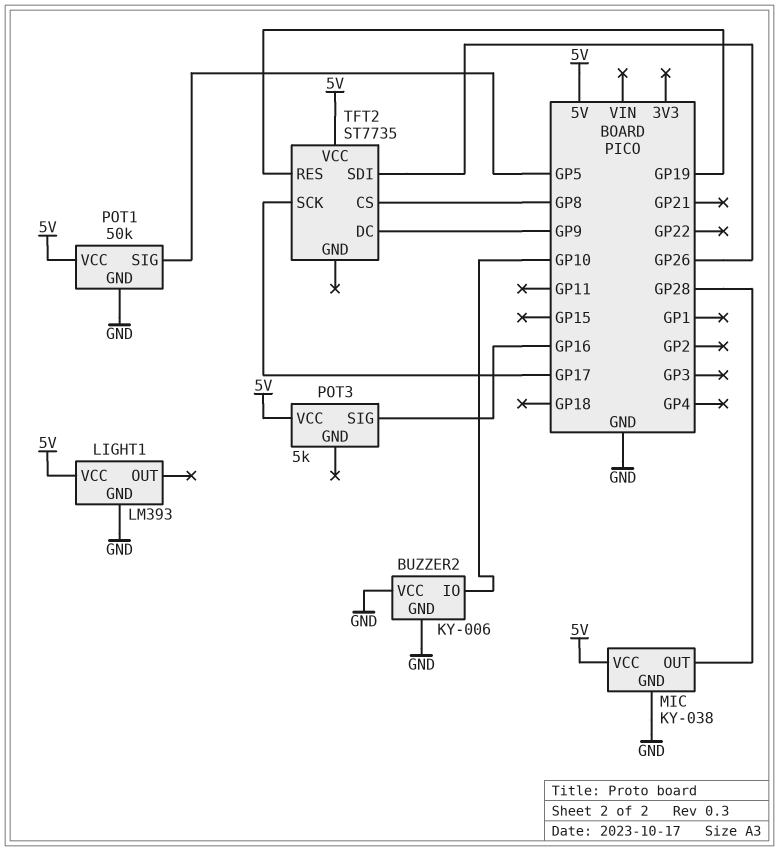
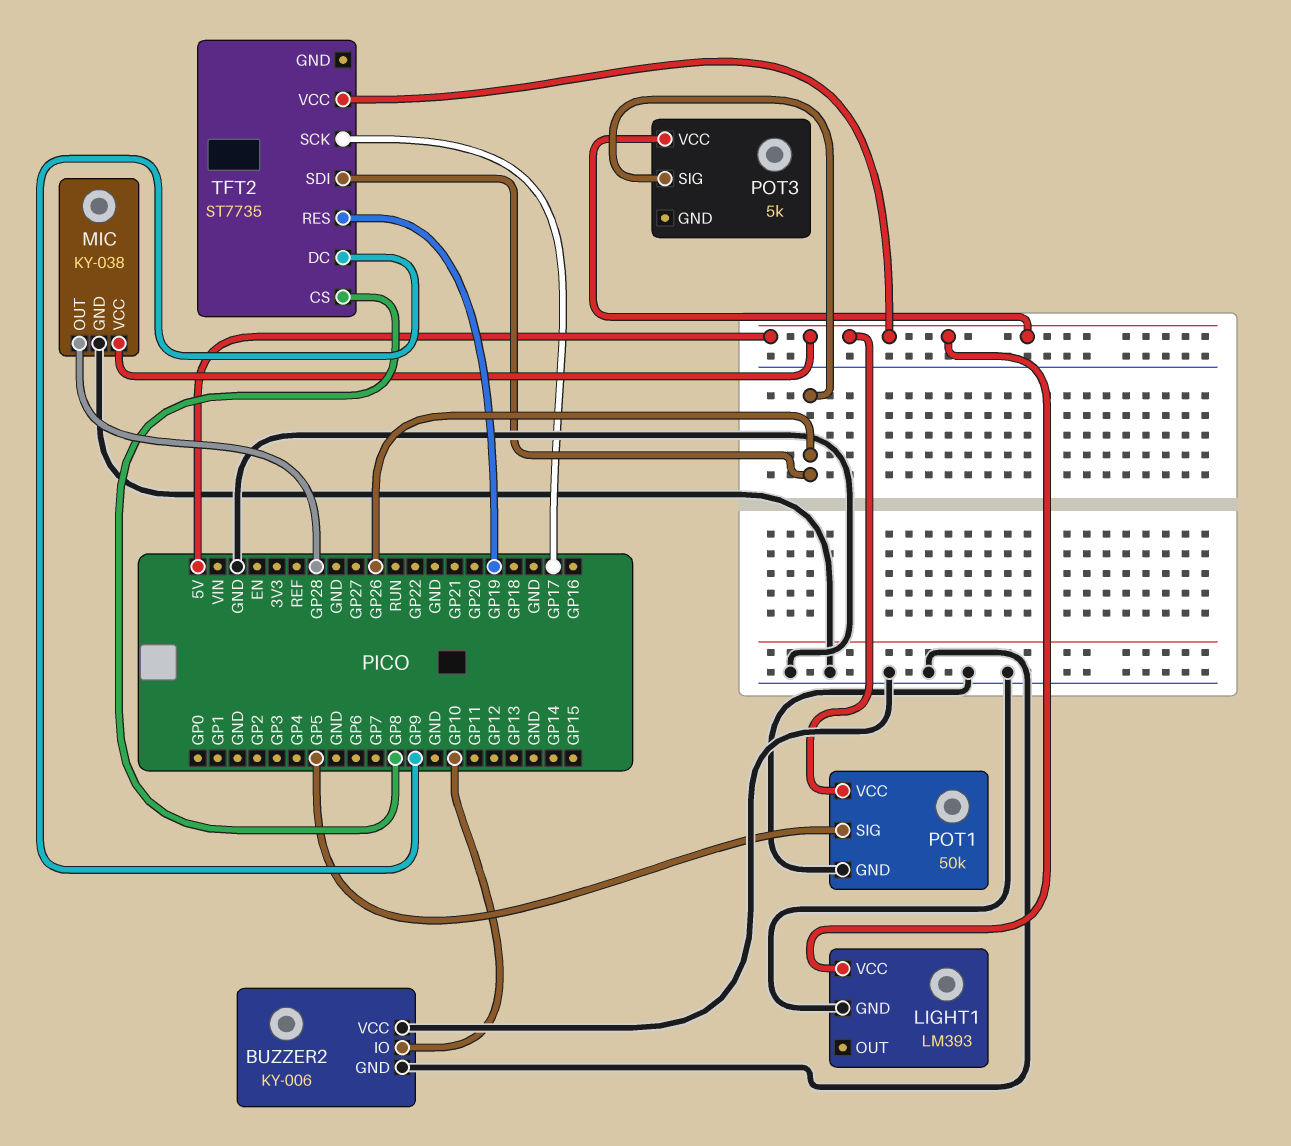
POT3 pin SIG: GP16 -> GP26

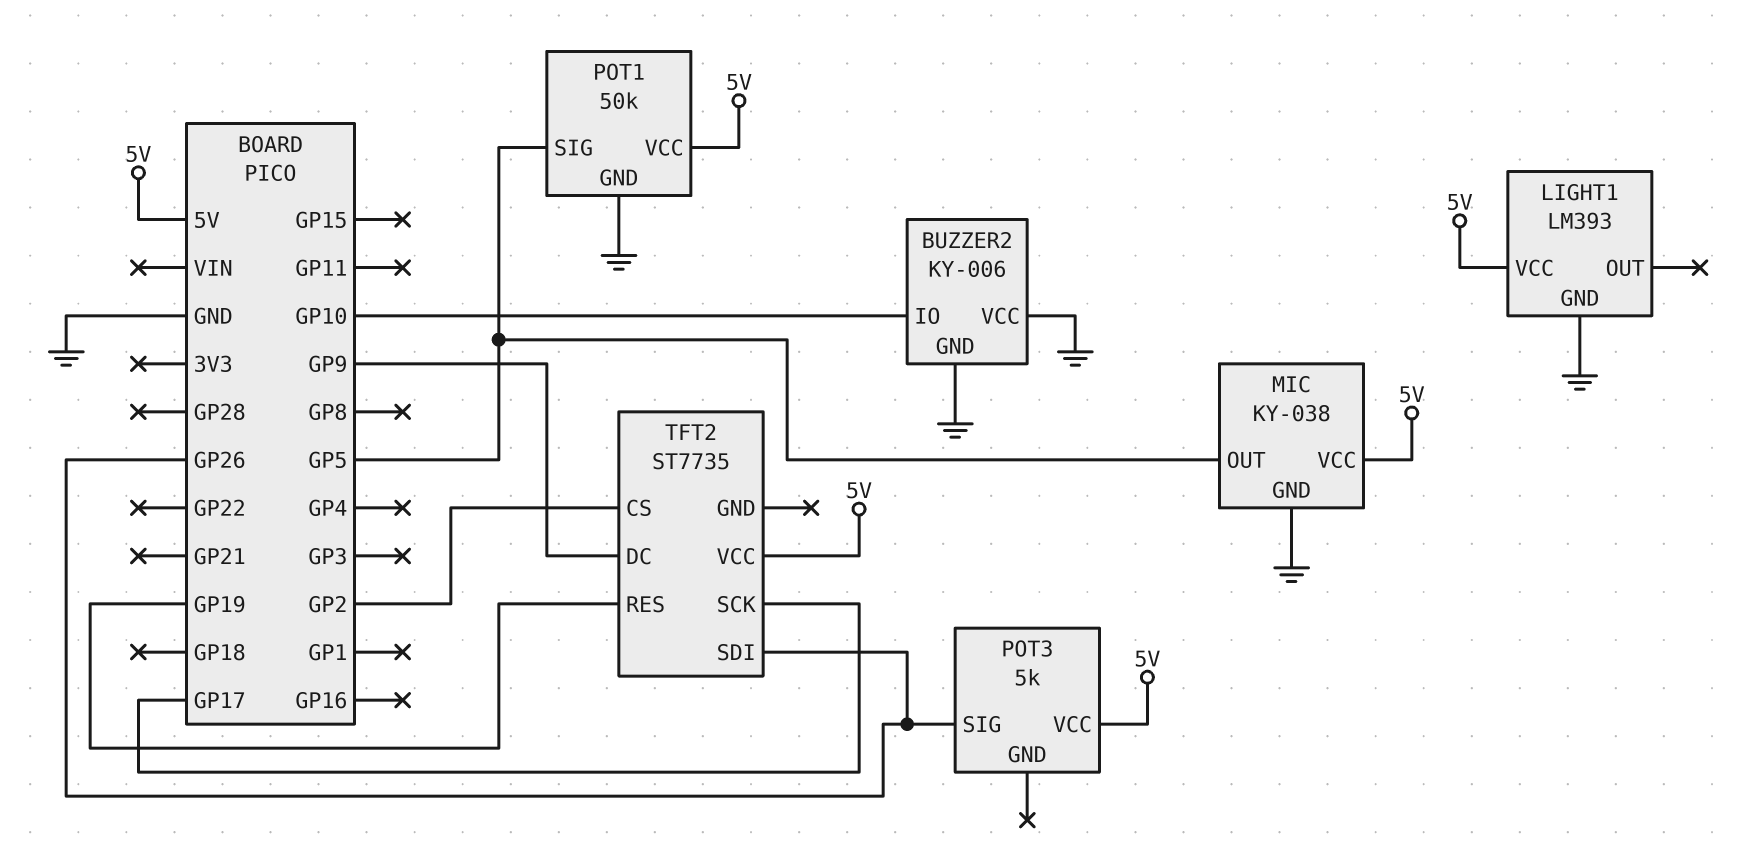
MIC pin OUT: GP28 -> GP5
TFT2 pin CS: GP8 -> GP2

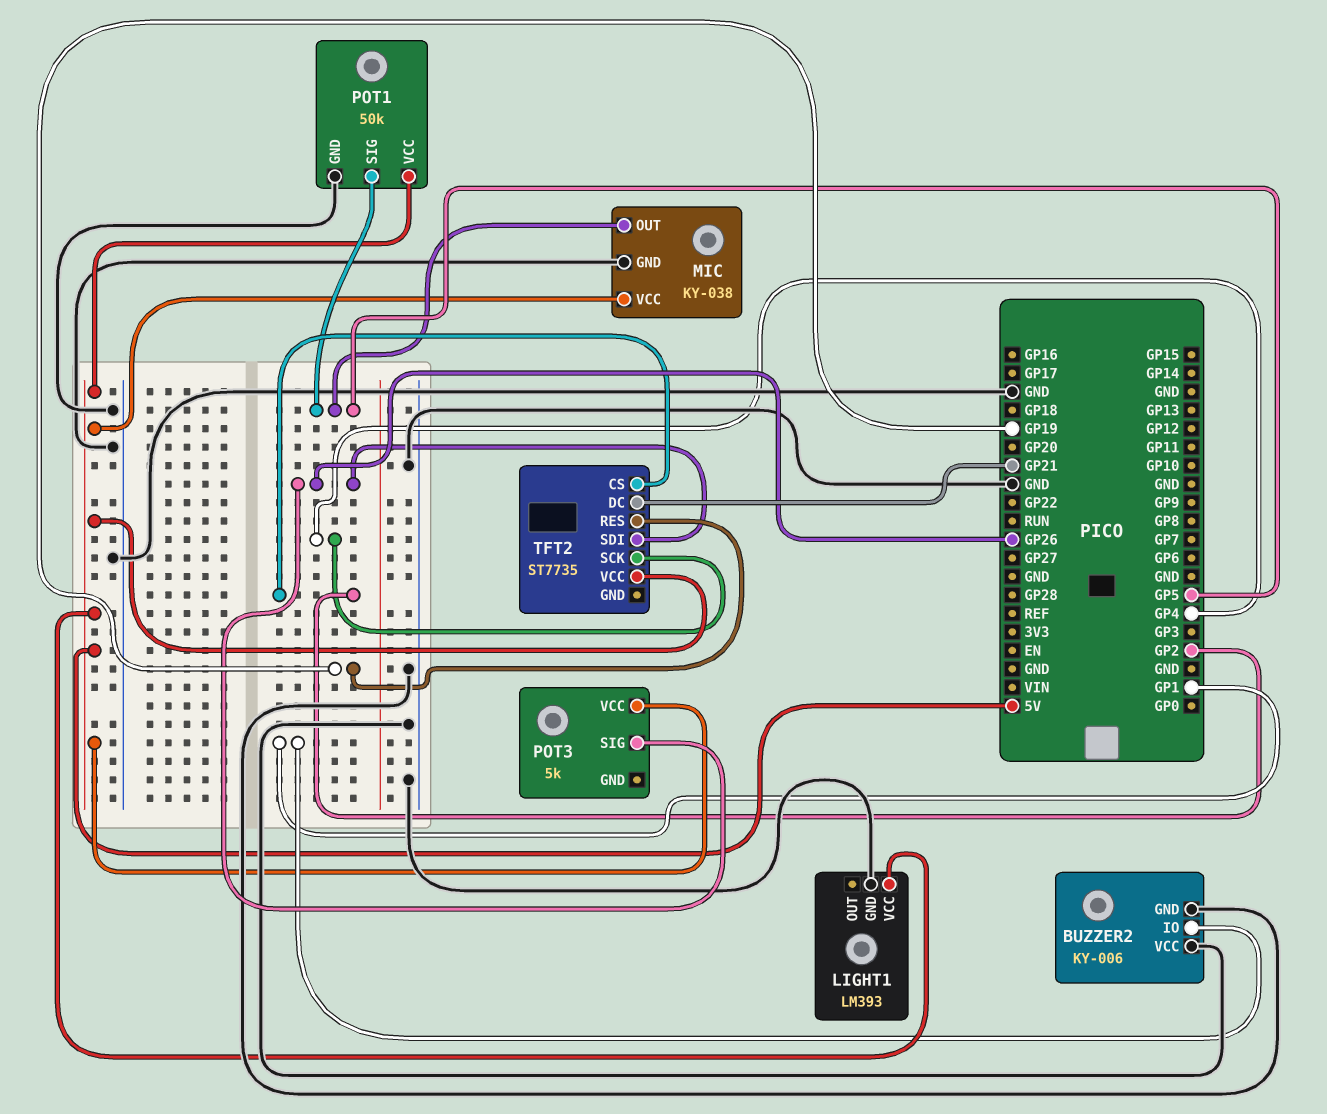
BUZZER2 pin IO: GP10 -> GP1
TFT2 pin DC: GP9 -> GP21
TFT2 pin SCK: GP17 -> GP4

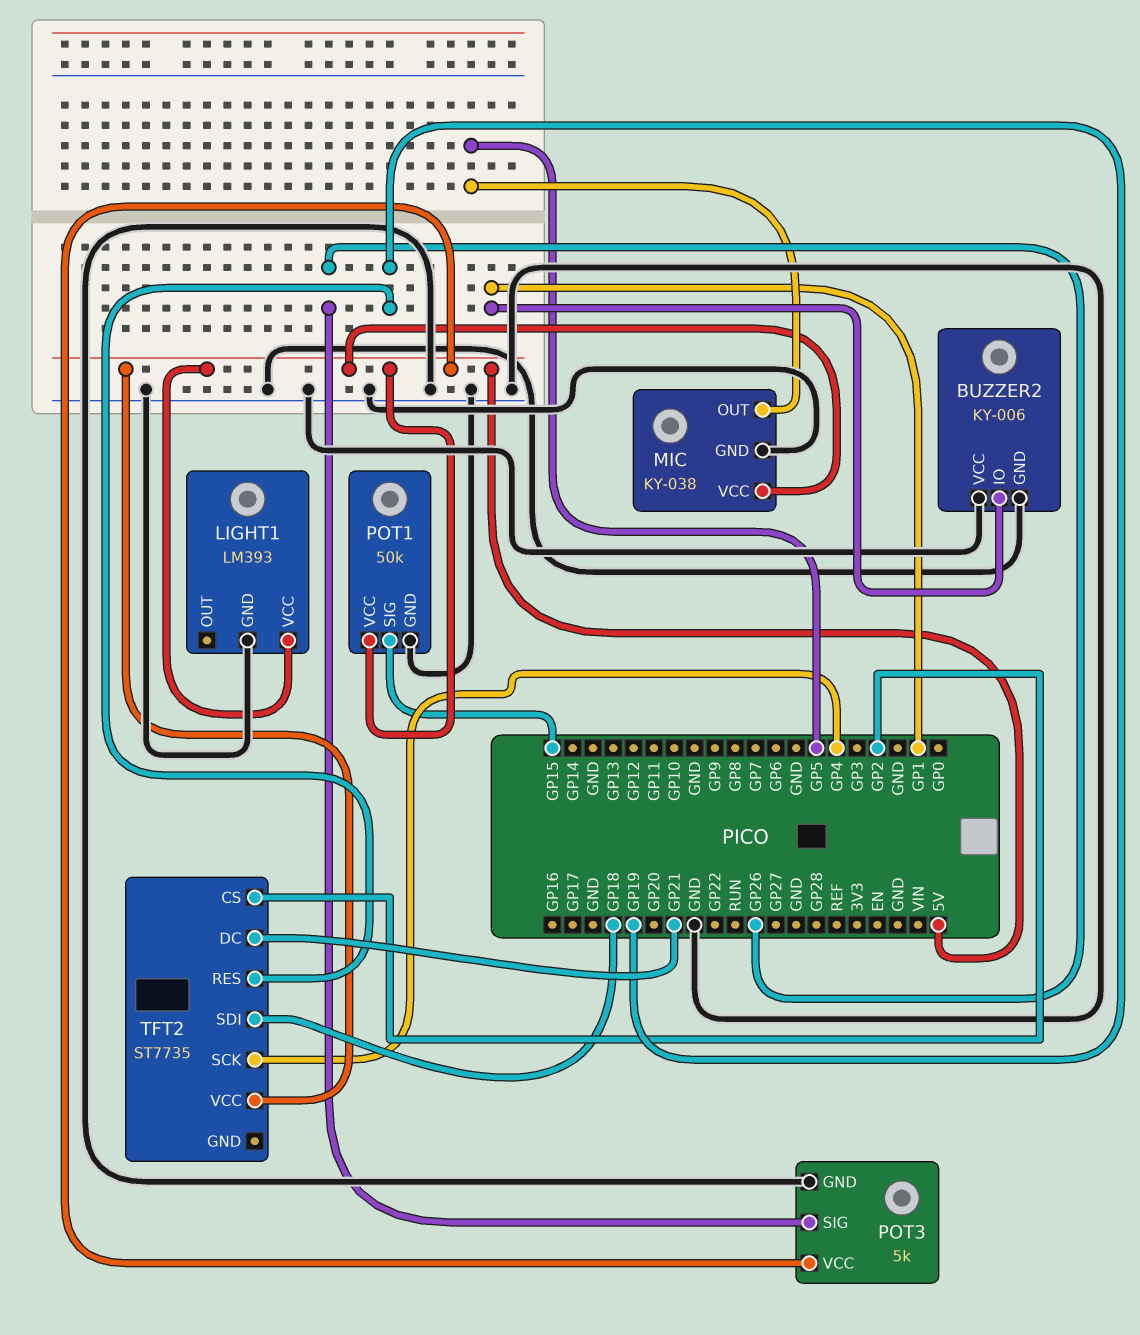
POT1 pin SIG: GP5 -> GP15
POT3 pin GND: none -> GND
TFT2 pin SDI: GP26 -> GP18

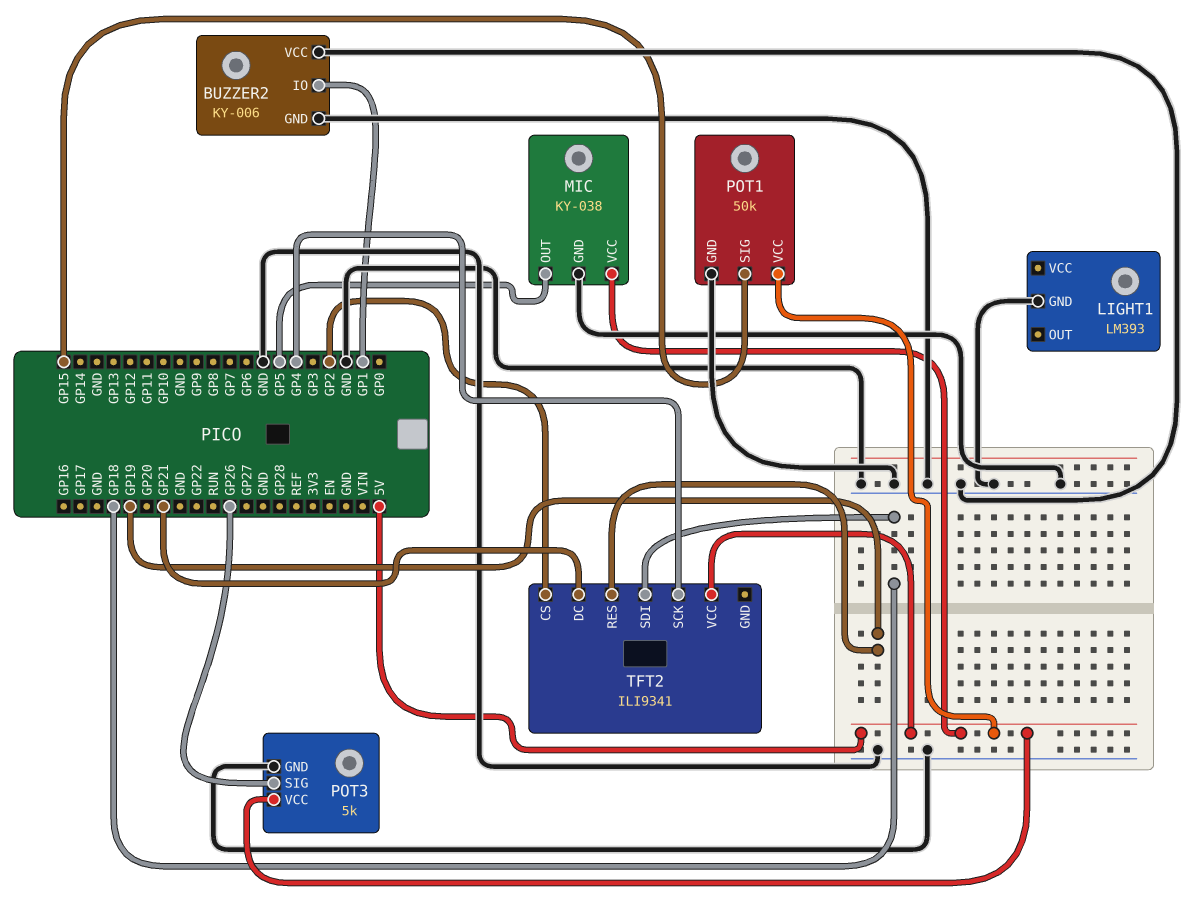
LIGHT1 pin VCC: 5V -> none
TFT2: ST7735 -> ILI9341

